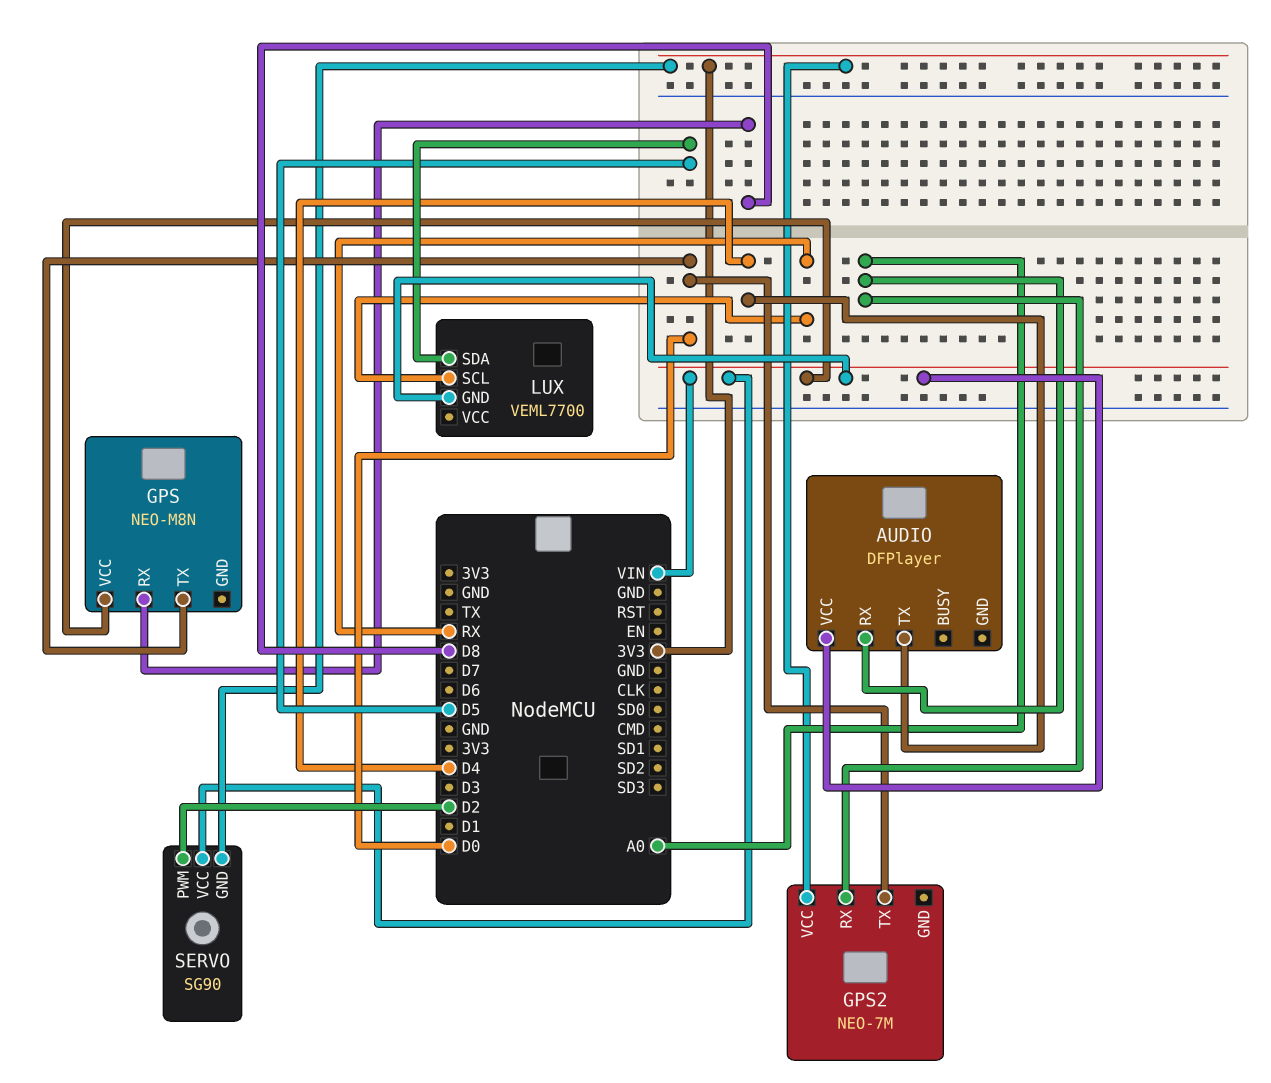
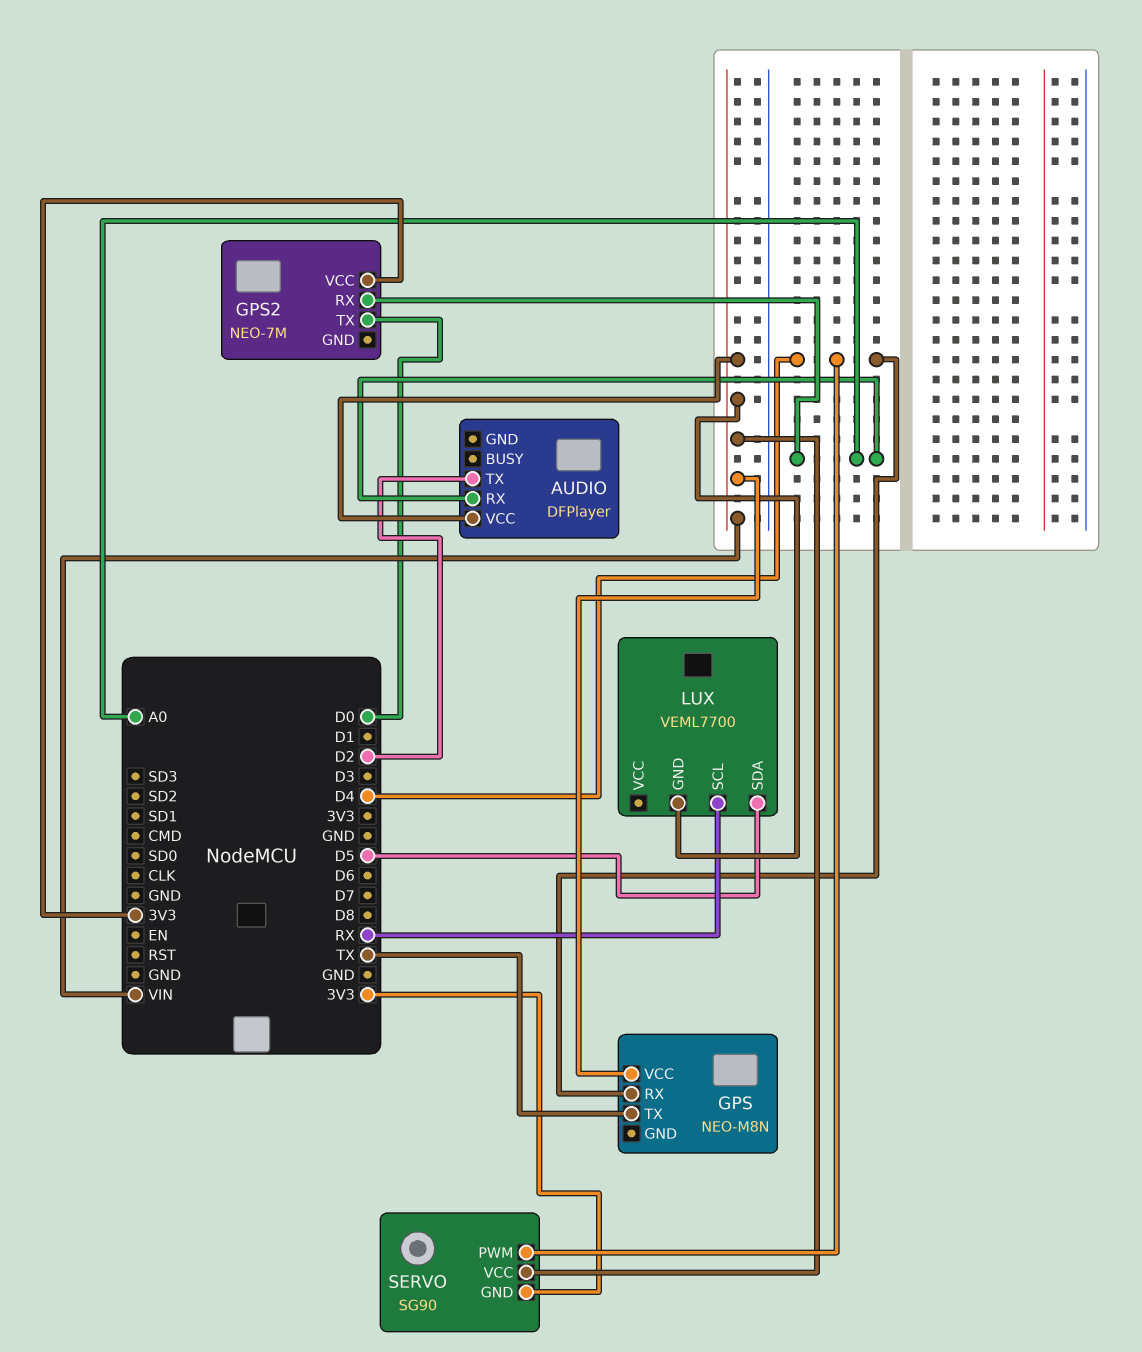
AUDIO pin TX: D4 -> D2
GPS pin RX: D8 -> D4
GPS pin TX: D0 -> TX
SERVO pin PWM: D2 -> D4

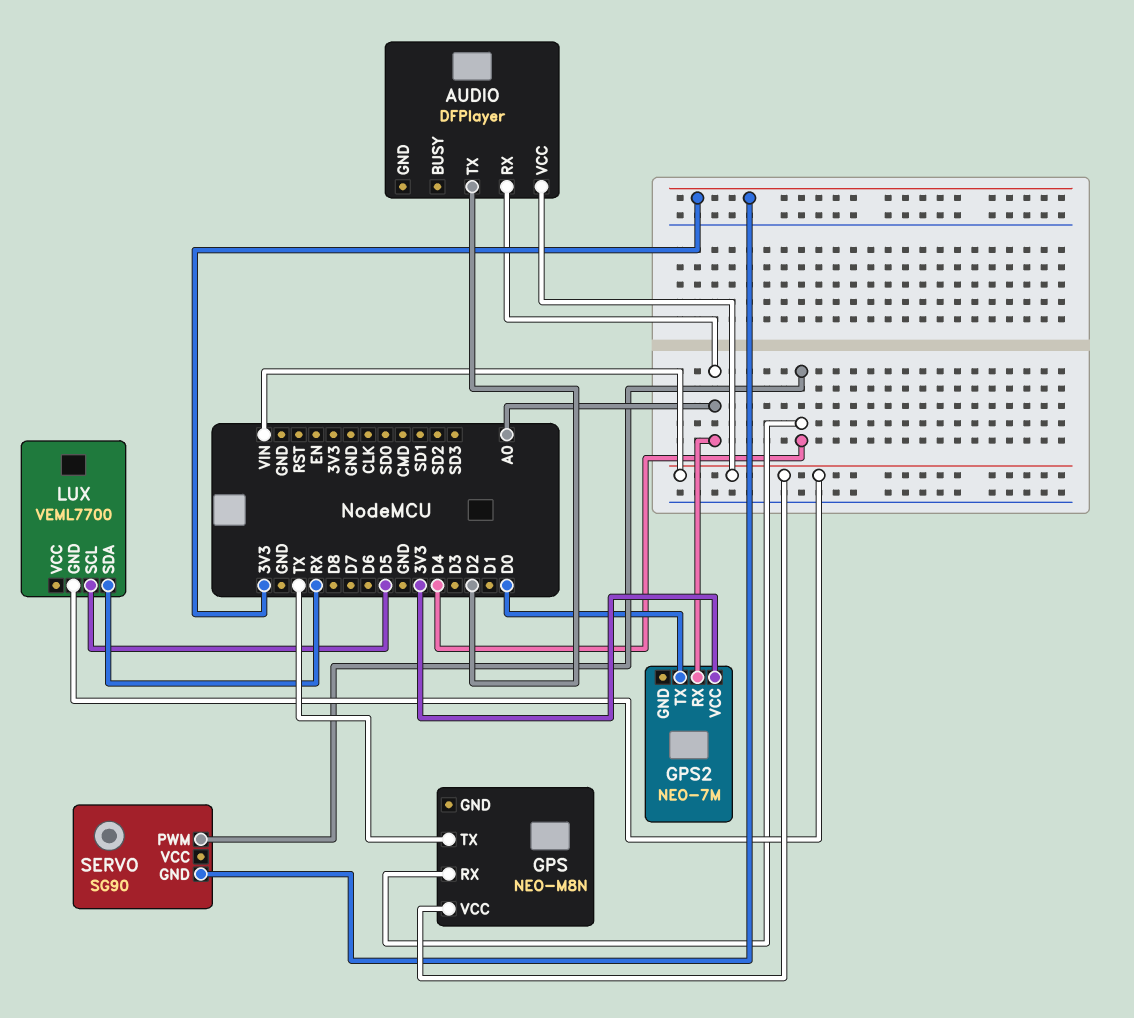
LUX pin SCL: RX -> D5
LUX pin SDA: D5 -> RX
SERVO pin VCC: VIN -> none

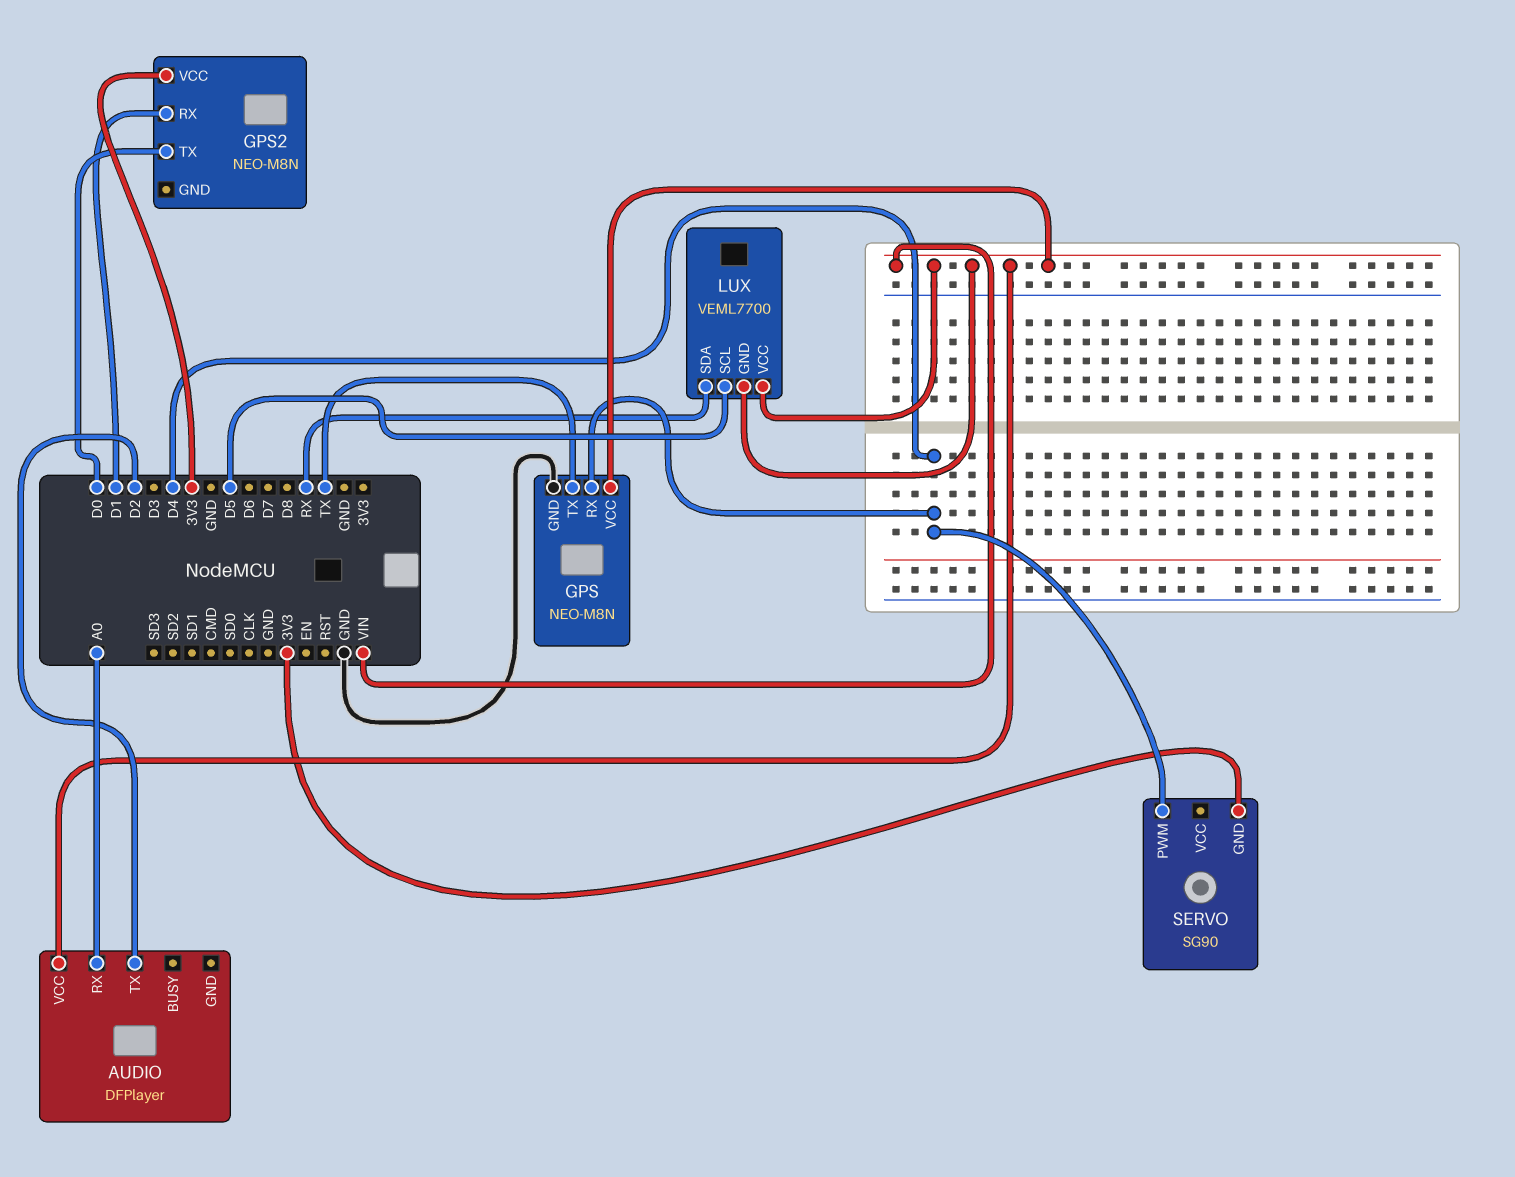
GPS pin GND: none -> GND
GPS2: NEO-7M -> NEO-M8N
GPS2 pin RX: A0 -> D1
LUX pin VCC: none -> VIN

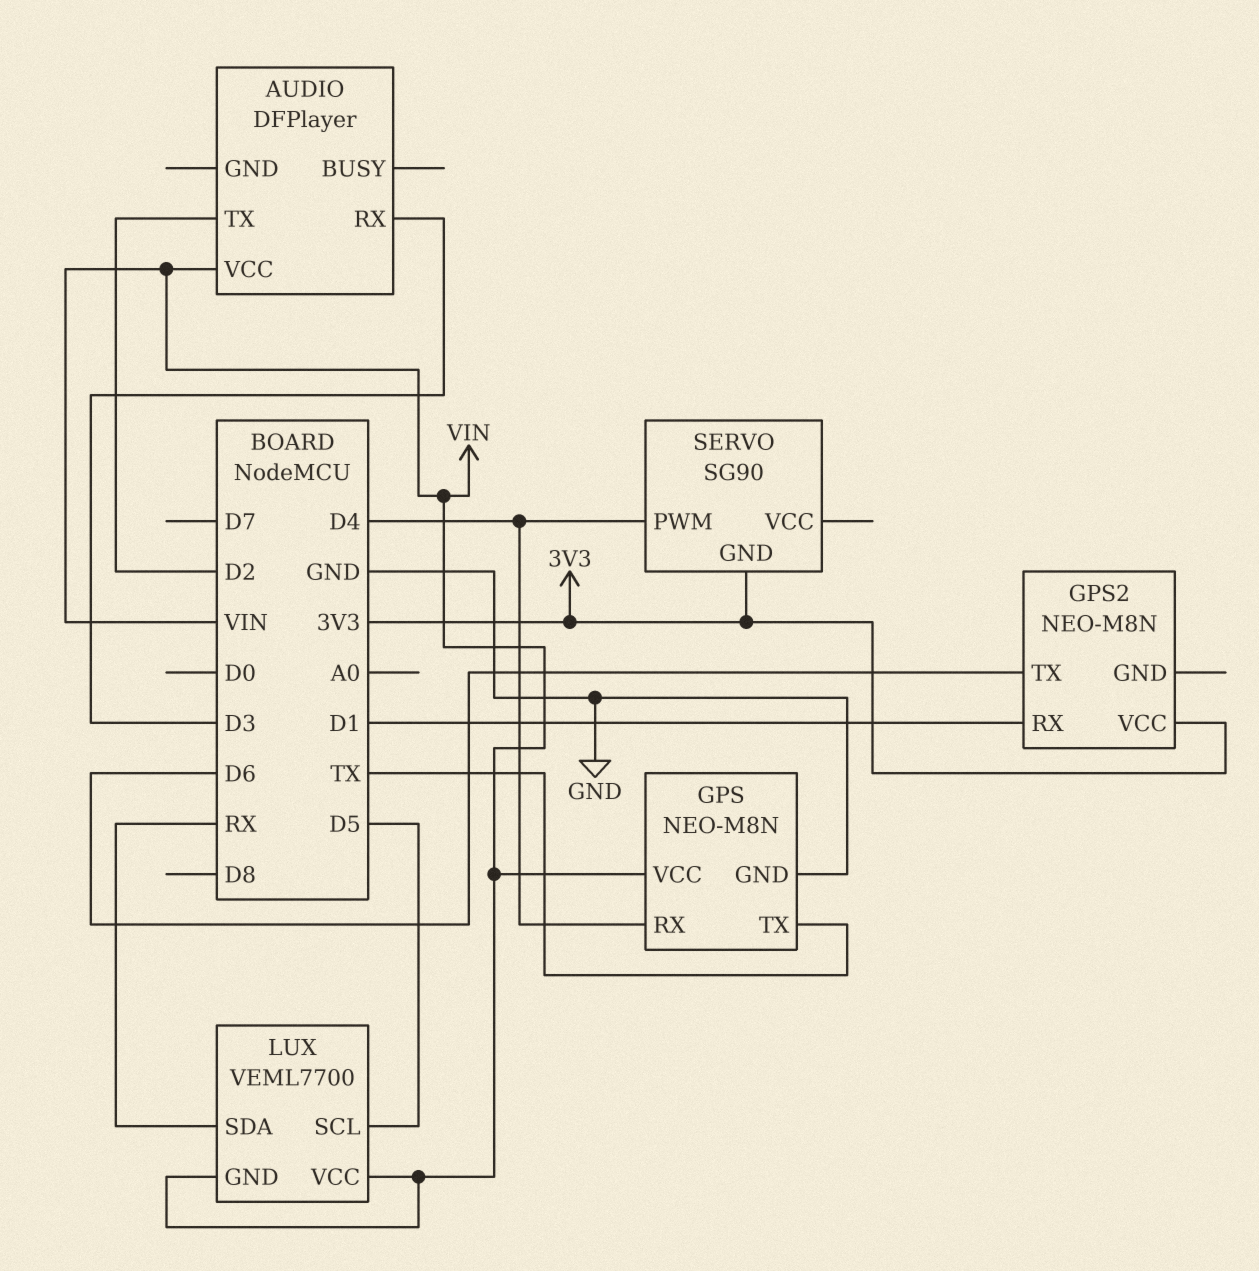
AUDIO pin RX: A0 -> D3
GPS2 pin TX: D0 -> D6

